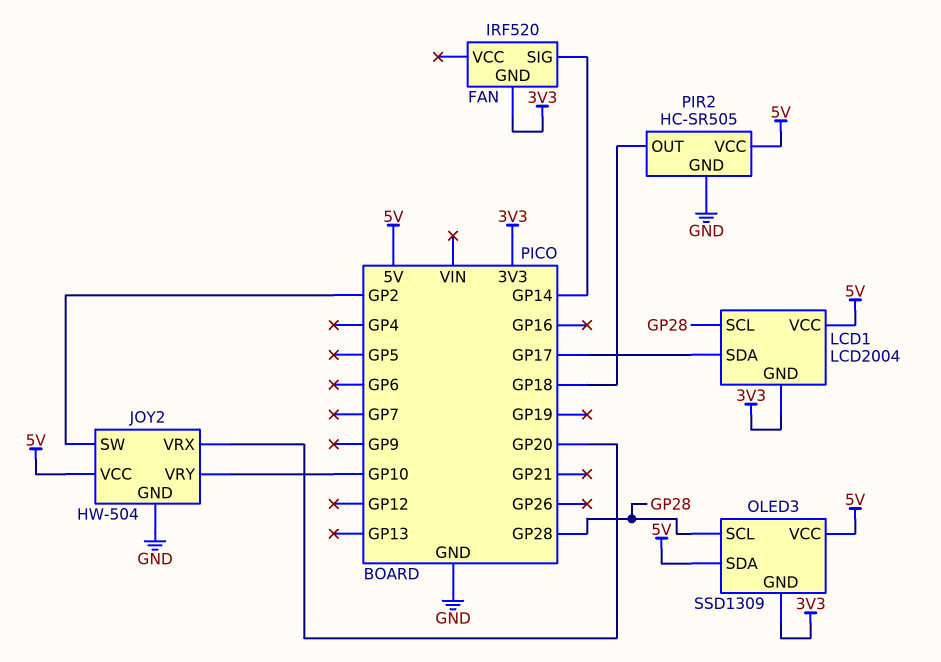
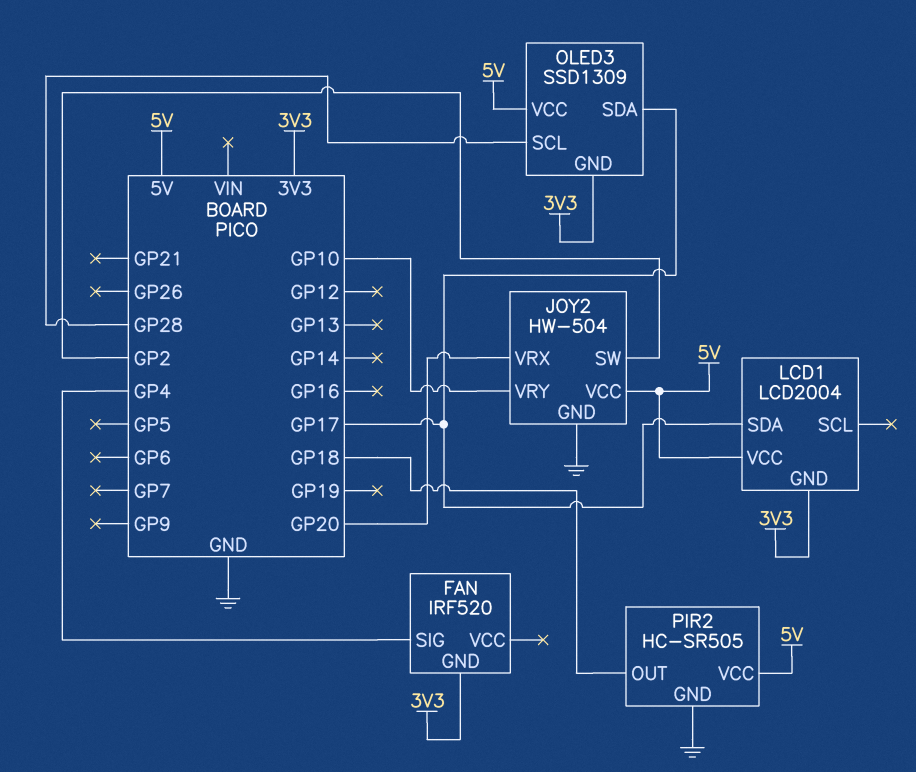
FAN pin SIG: GP14 -> GP4
LCD1 pin SCL: GP28 -> none
OLED3 pin SDA: 5V -> GP17

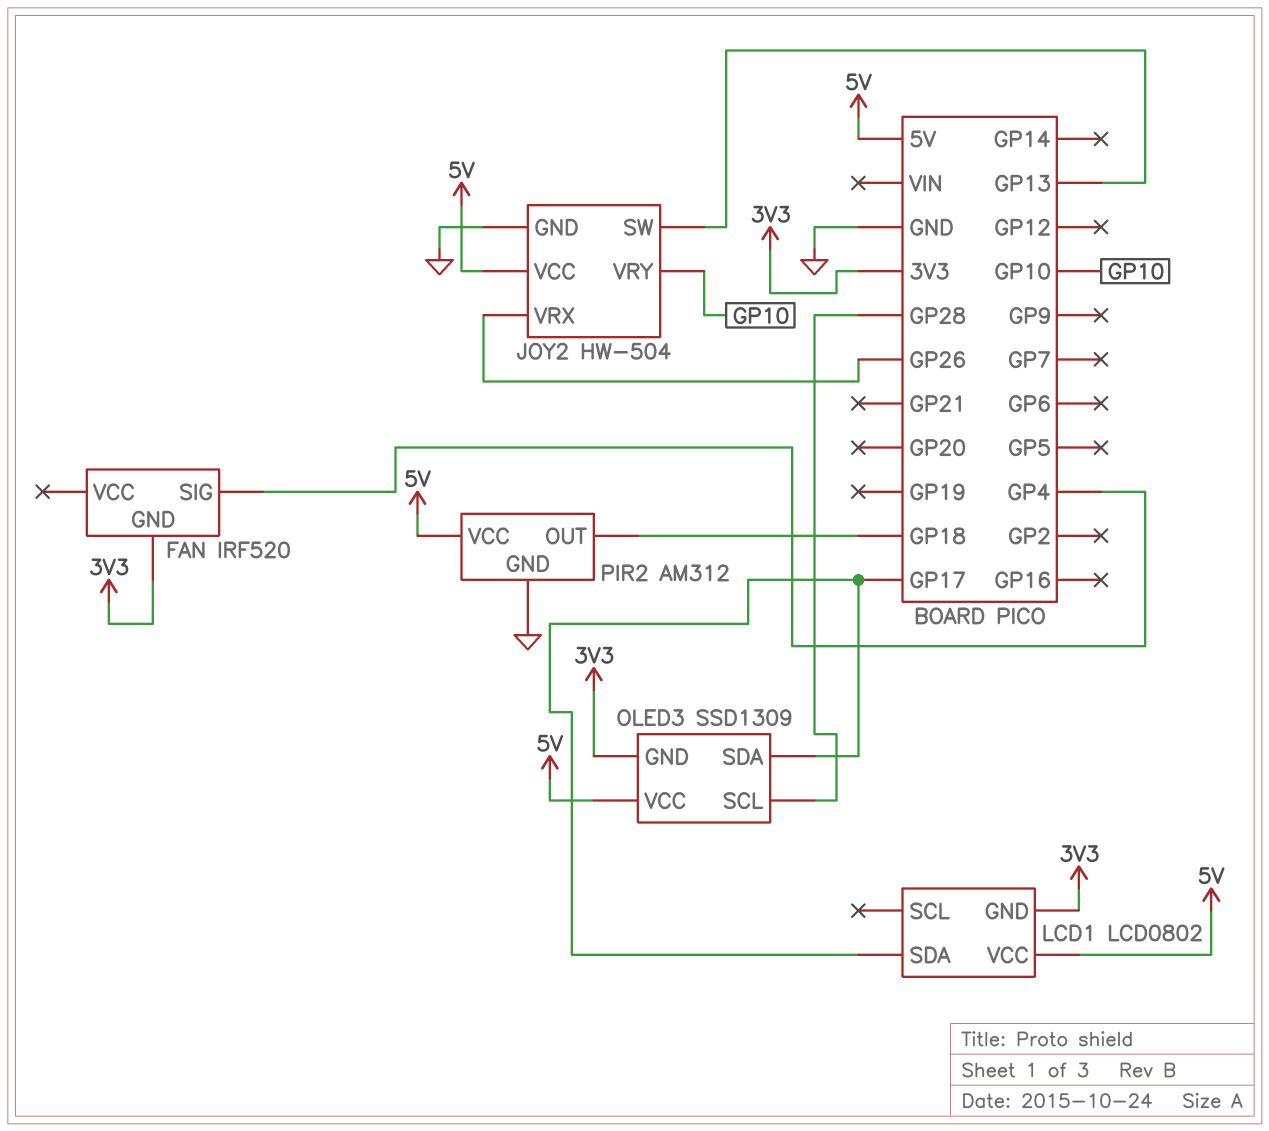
JOY2 pin SW: GP2 -> GP13
JOY2 pin VRX: GP20 -> GP26
LCD1: LCD2004 -> LCD0802
PIR2: HC-SR505 -> AM312

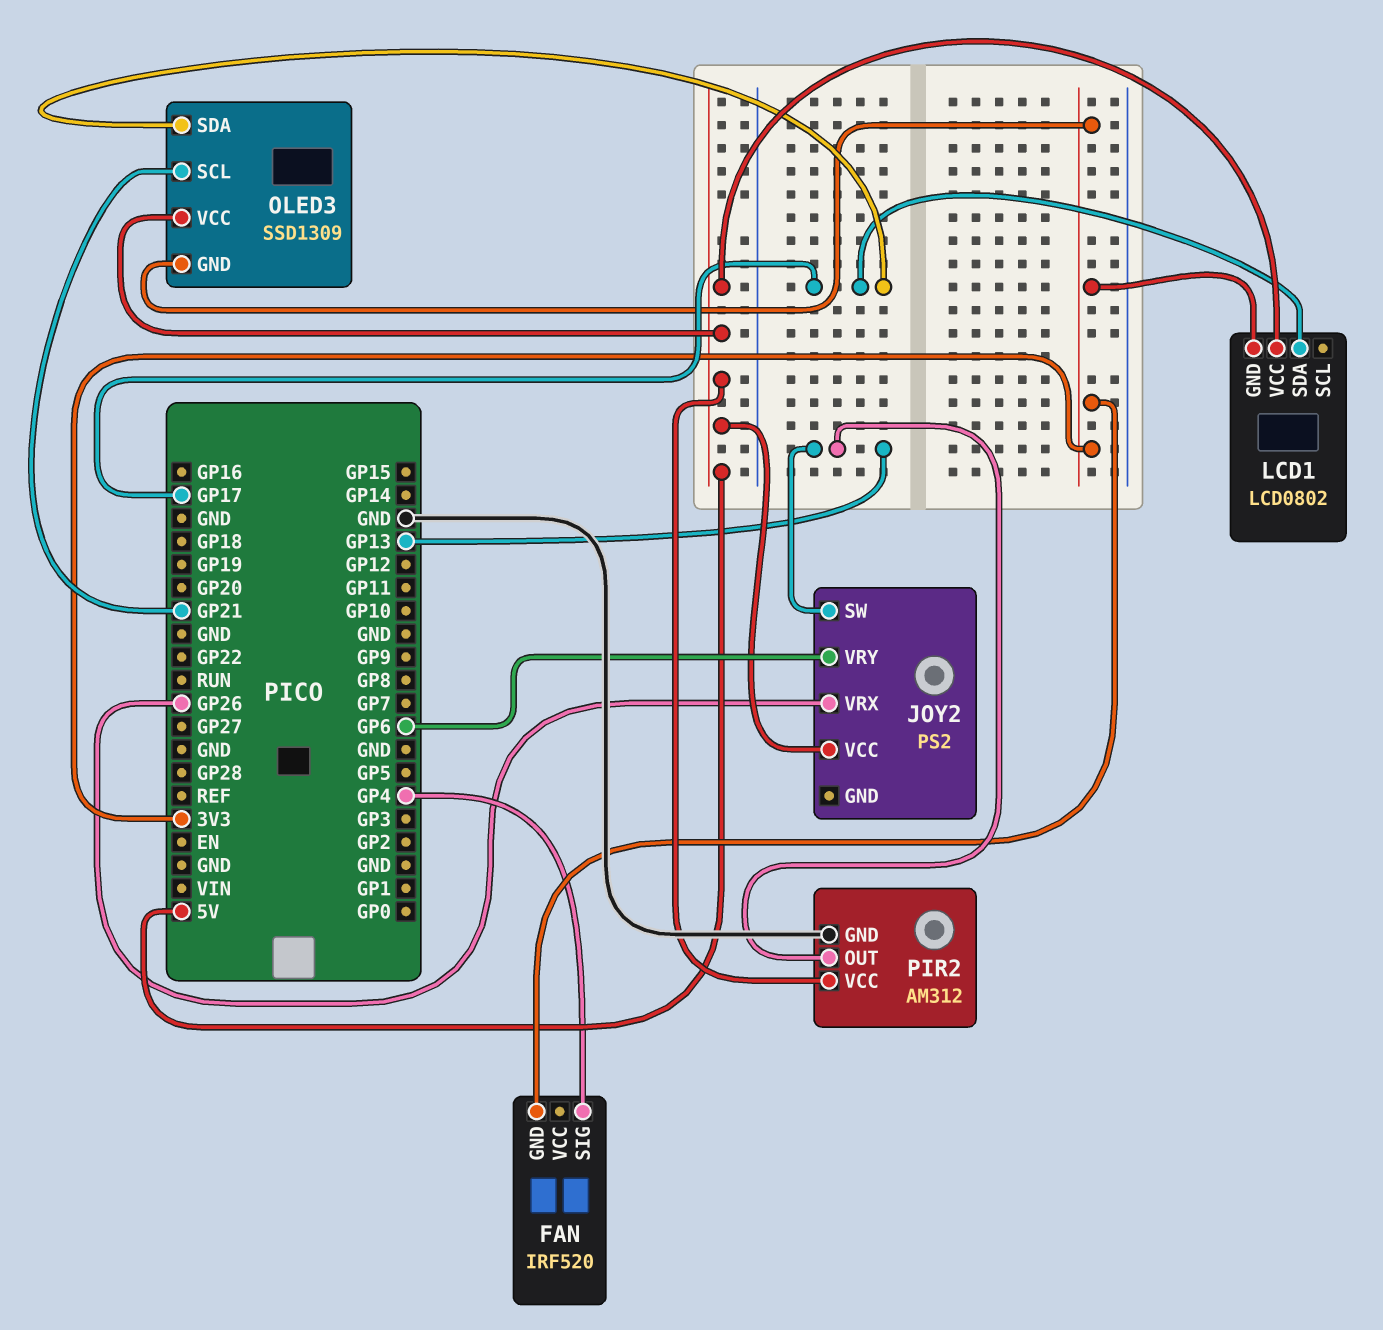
JOY2: HW-504 -> PS2
JOY2 pin GND: GND -> none
JOY2 pin VRY: GP10 -> GP6
OLED3 pin SCL: GP28 -> GP21
PIR2 pin OUT: GP18 -> GP13

